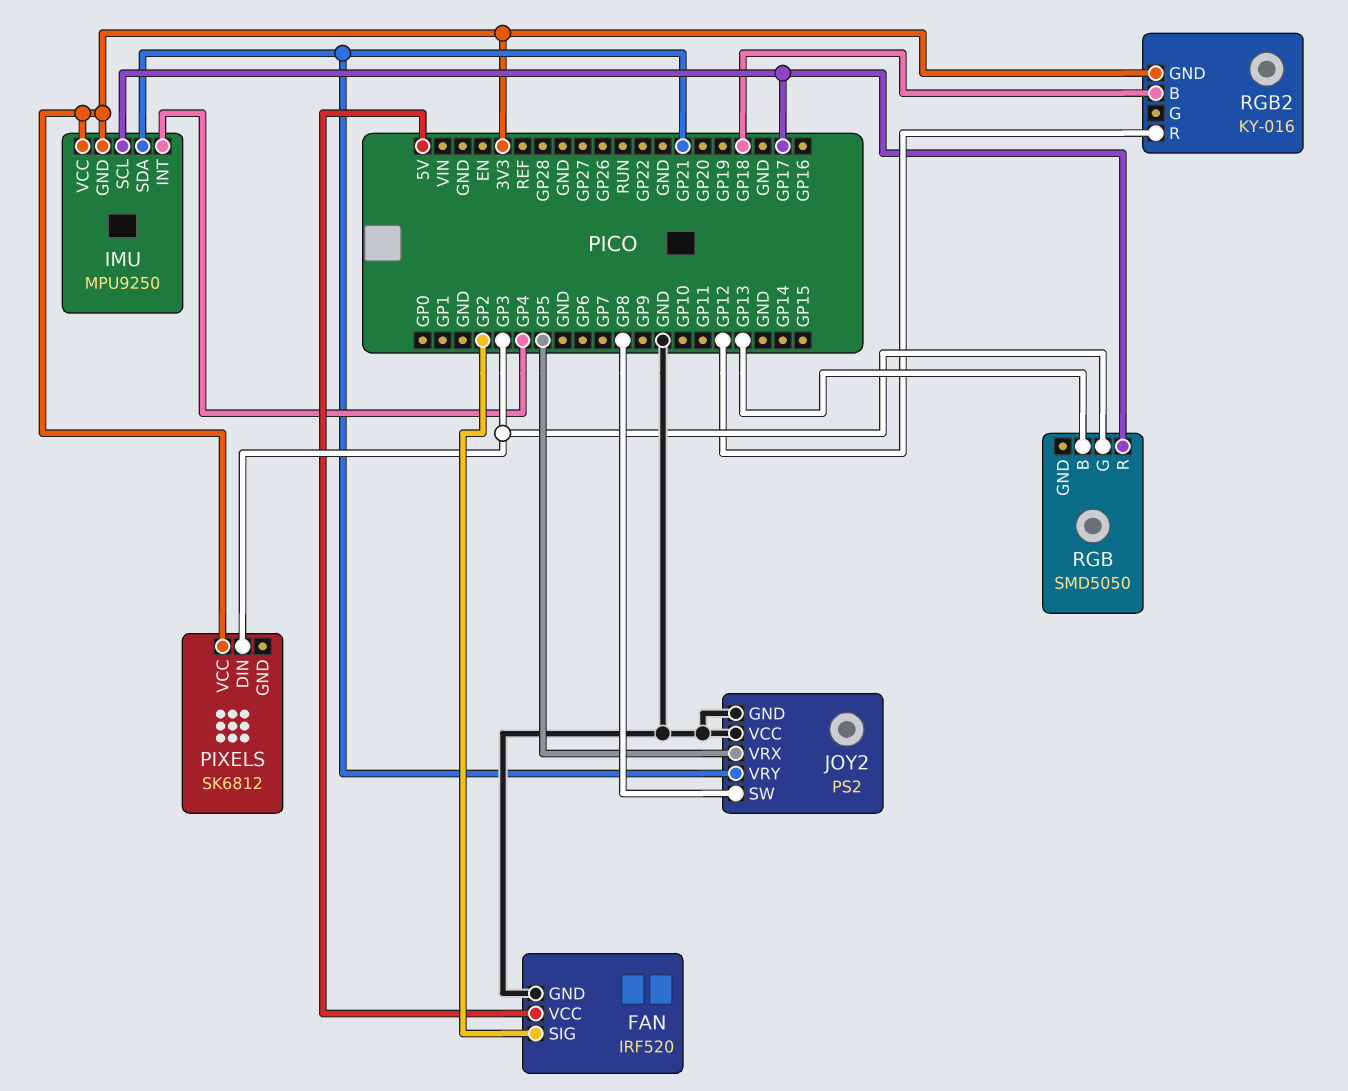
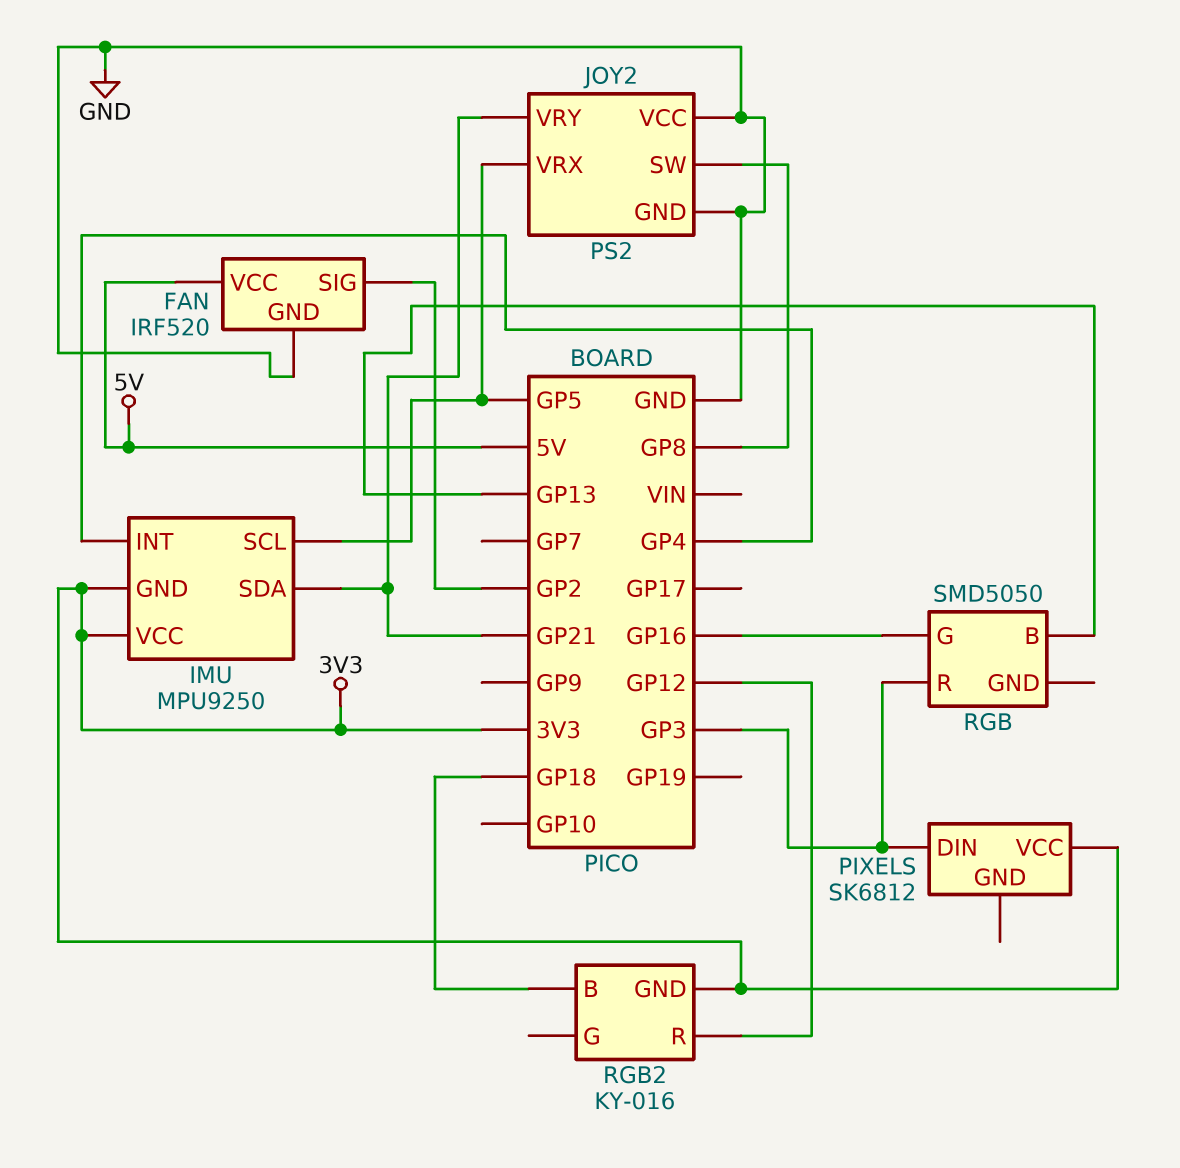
IMU pin SCL: GP17 -> GP5
RGB pin G: GP3 -> GP16
RGB pin R: GP17 -> GP3

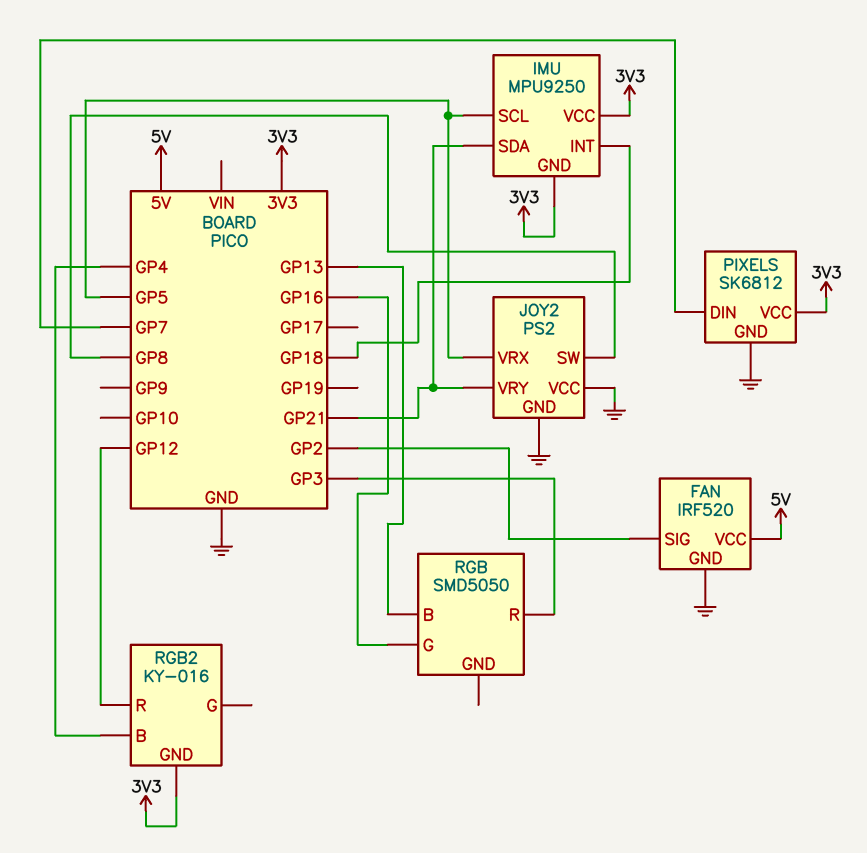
IMU pin INT: GP4 -> GP18
PIXELS pin DIN: GP3 -> GP7
PIXELS pin GND: none -> GND
RGB2 pin B: GP18 -> GP4

